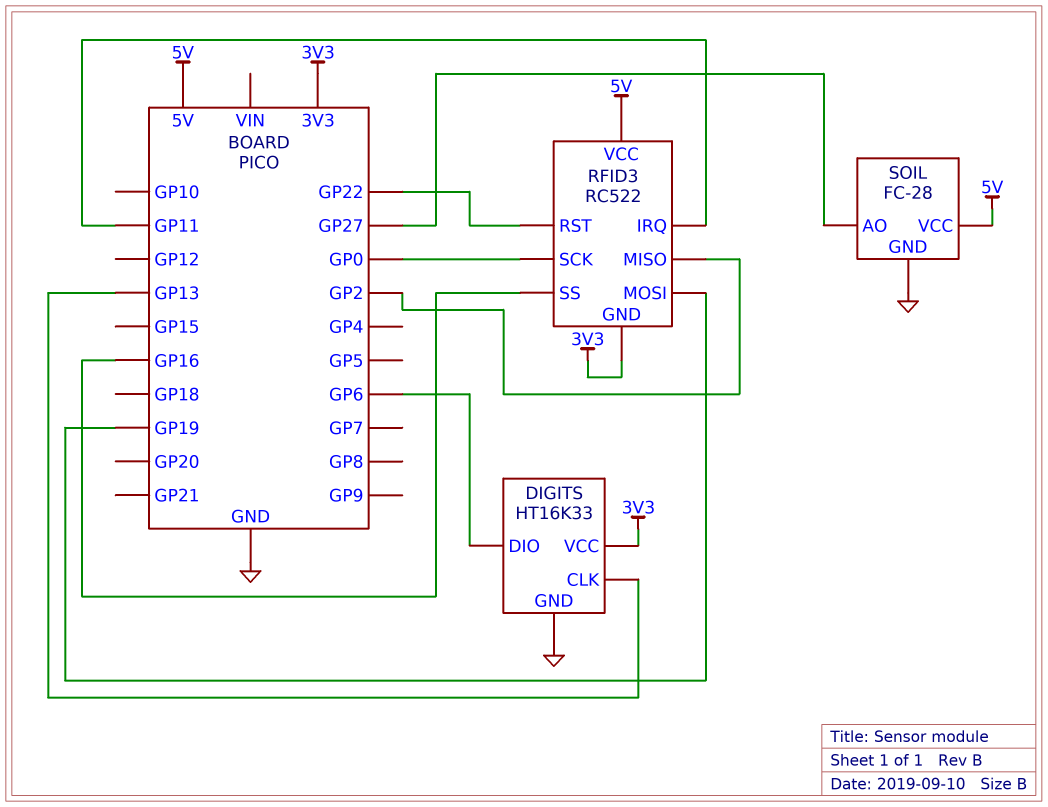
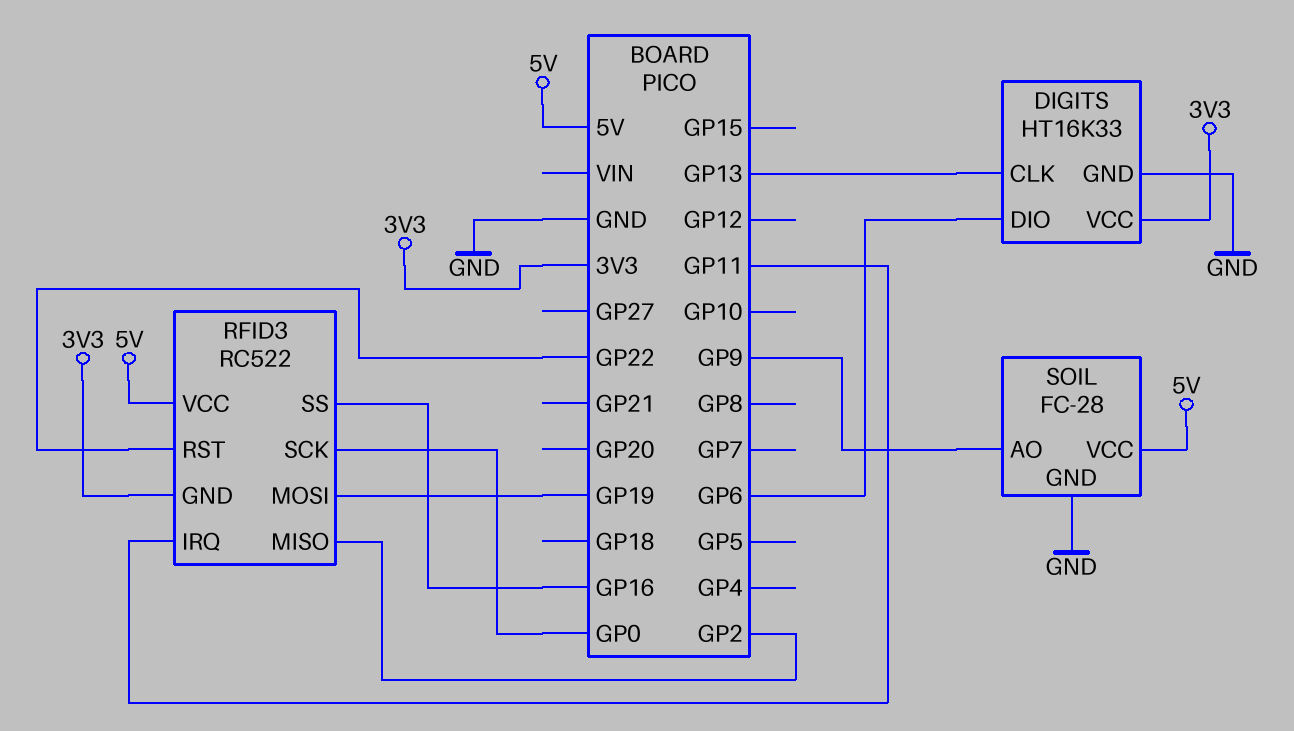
SOIL pin AO: GP27 -> GP9

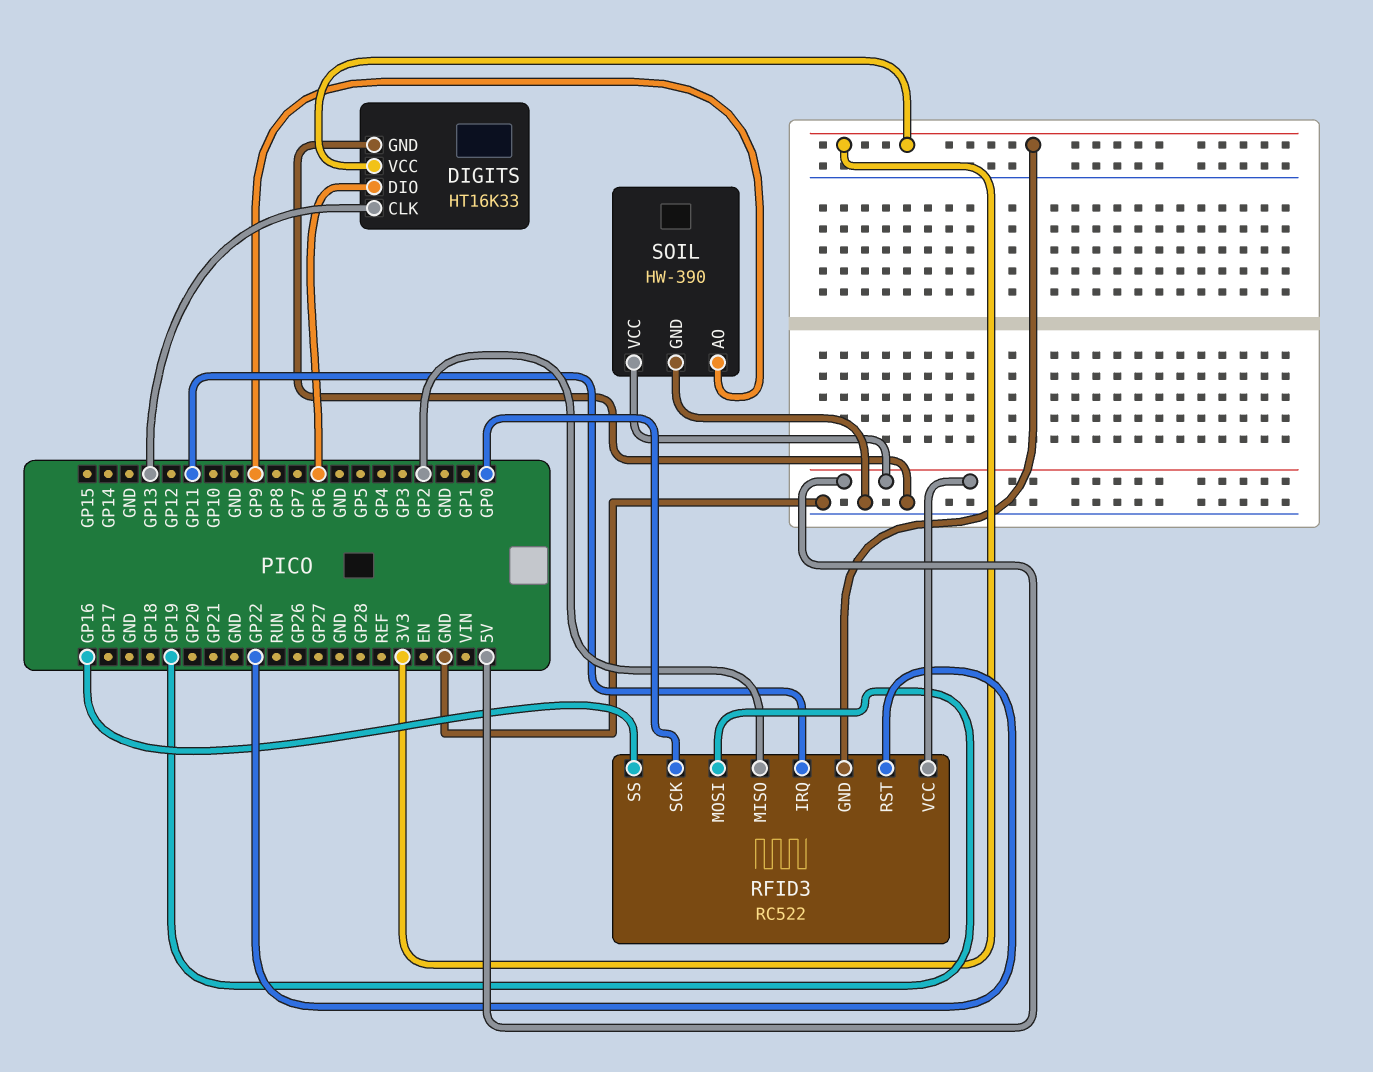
SOIL: FC-28 -> HW-390

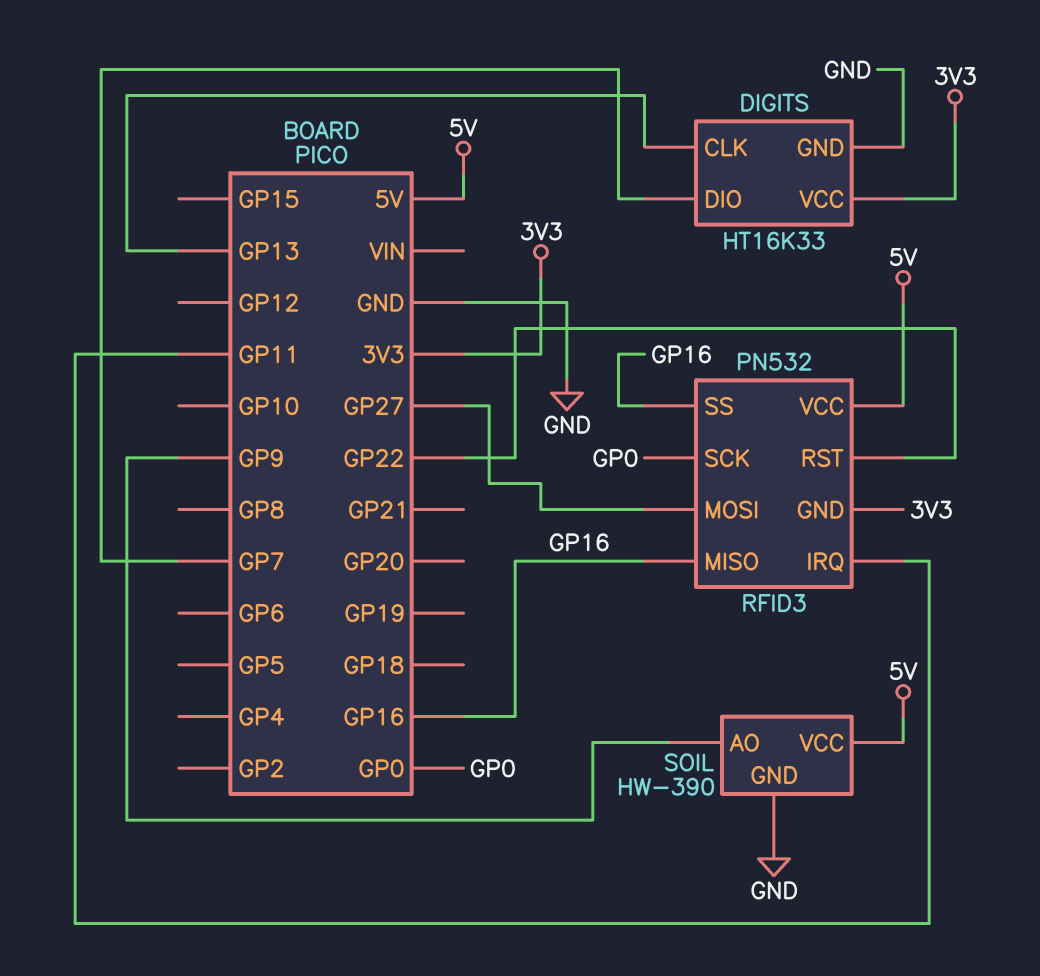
DIGITS pin DIO: GP6 -> GP7
RFID3: RC522 -> PN532
RFID3 pin MISO: GP2 -> GP16
RFID3 pin MOSI: GP19 -> GP27

